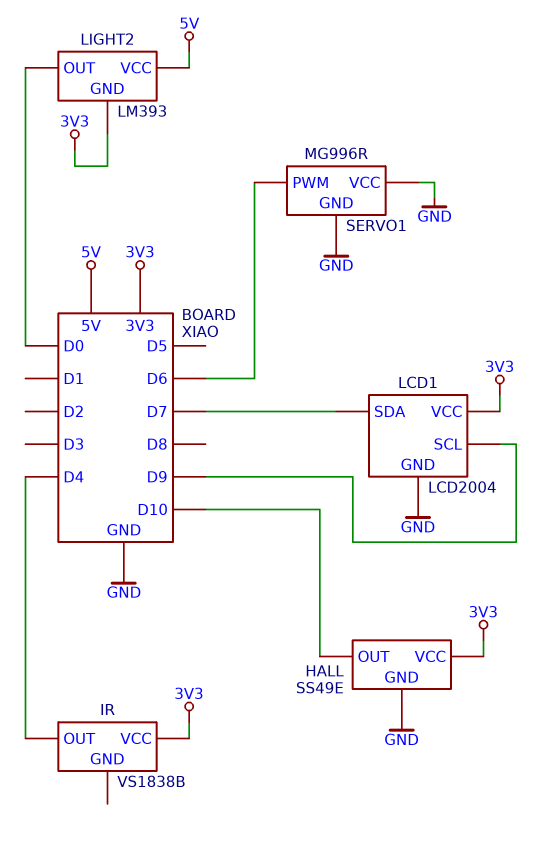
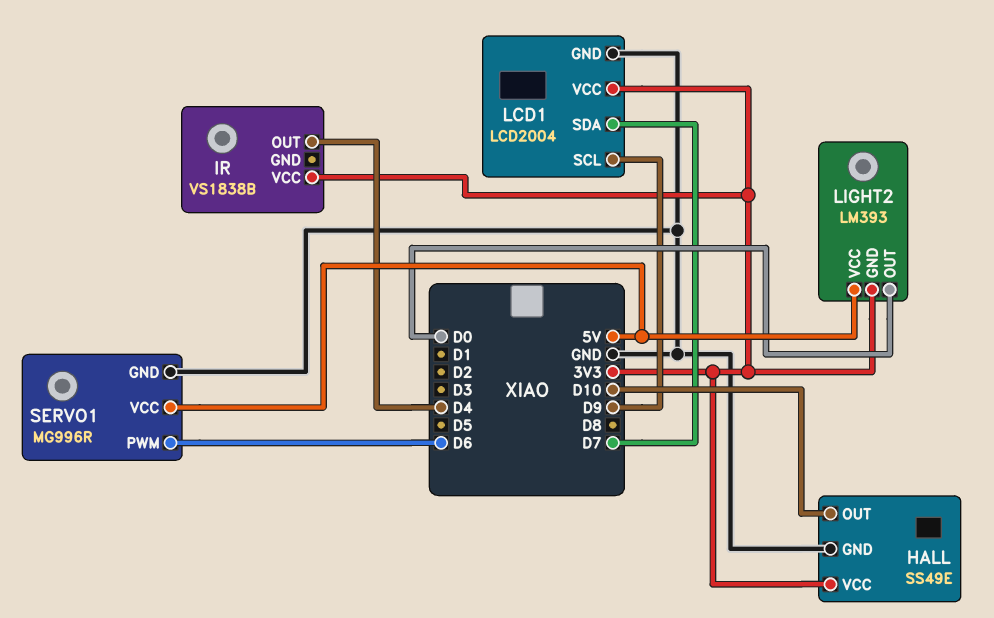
SERVO1 pin VCC: GND -> 5V

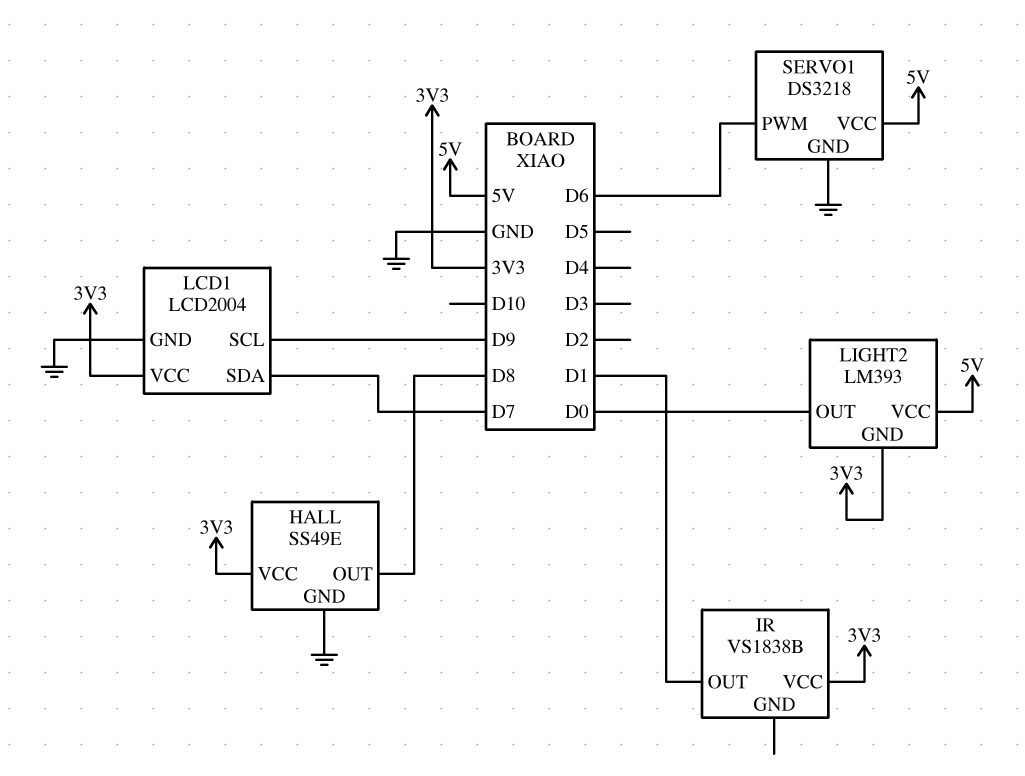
HALL pin OUT: D10 -> D8
IR pin OUT: D4 -> D1
SERVO1: MG996R -> DS3218

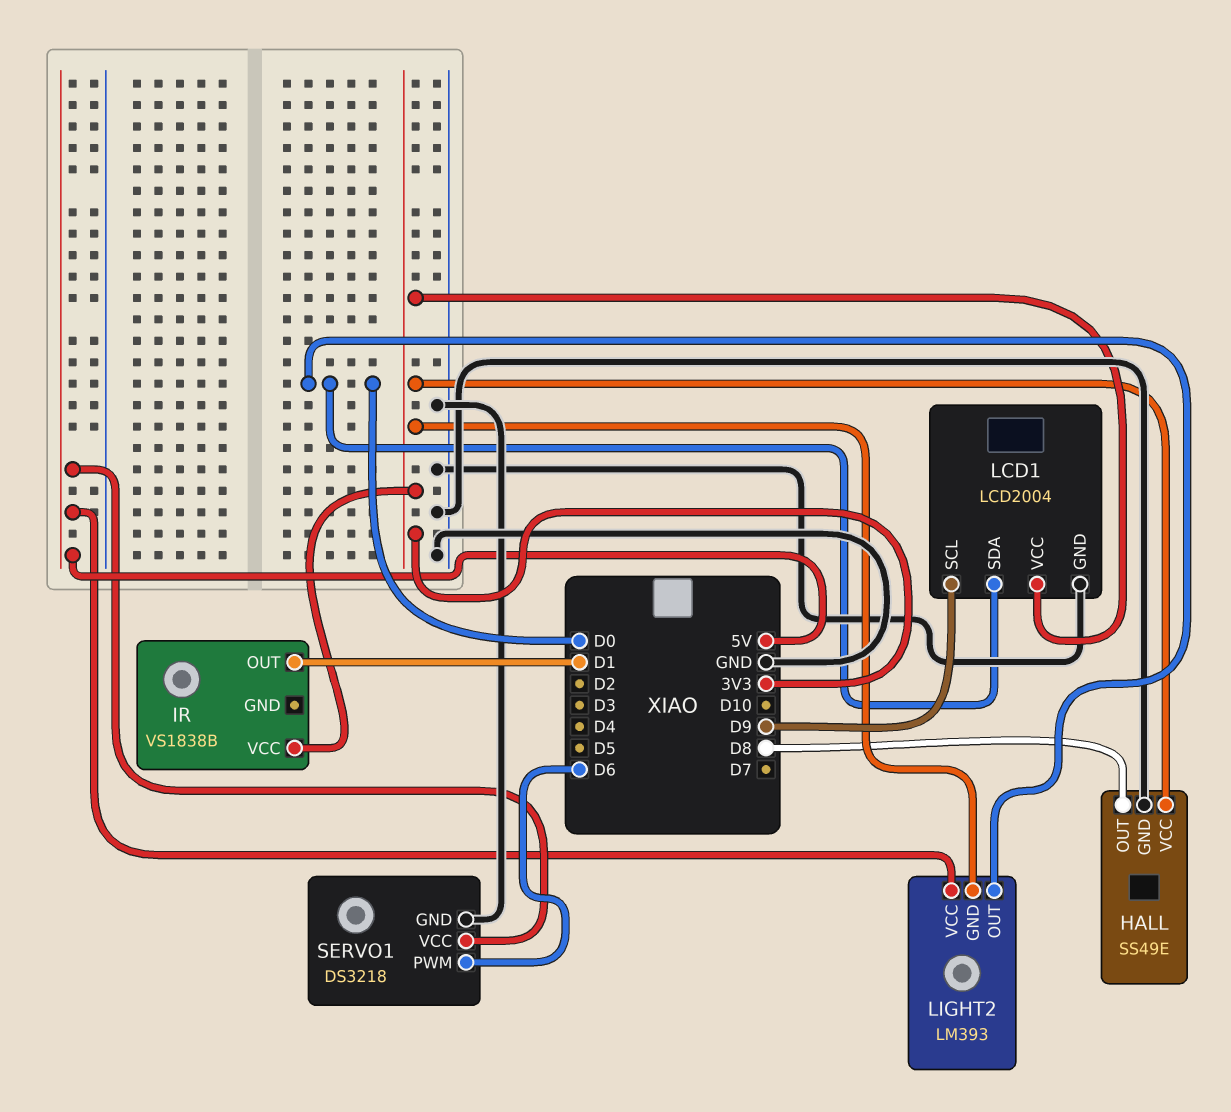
LCD1 pin SDA: D7 -> D0

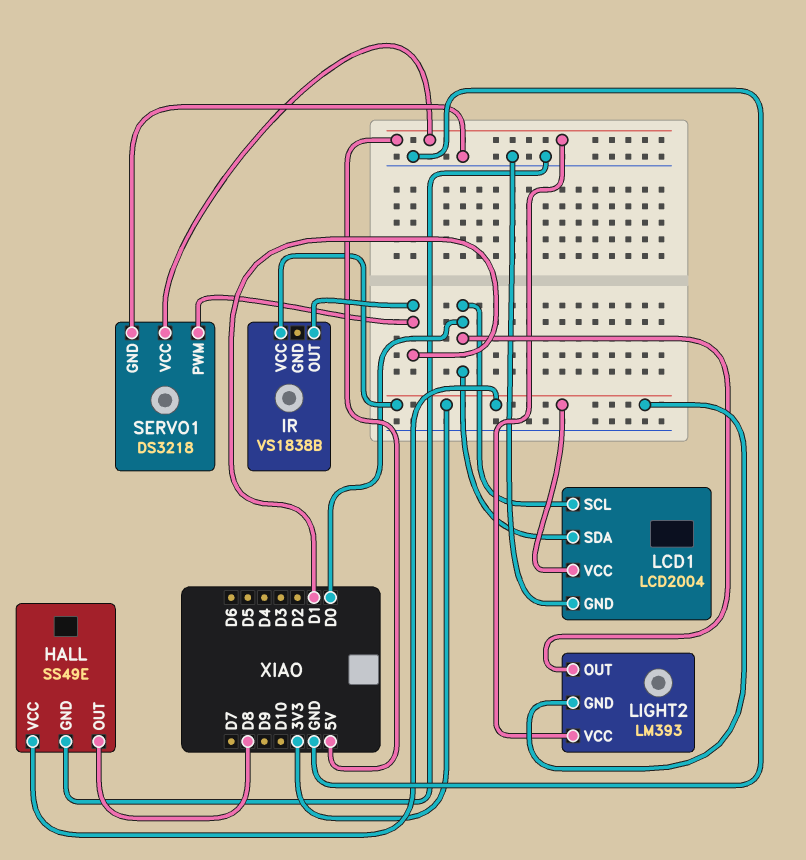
LCD1 pin SCL: D9 -> D0
SERVO1 pin PWM: D6 -> D1

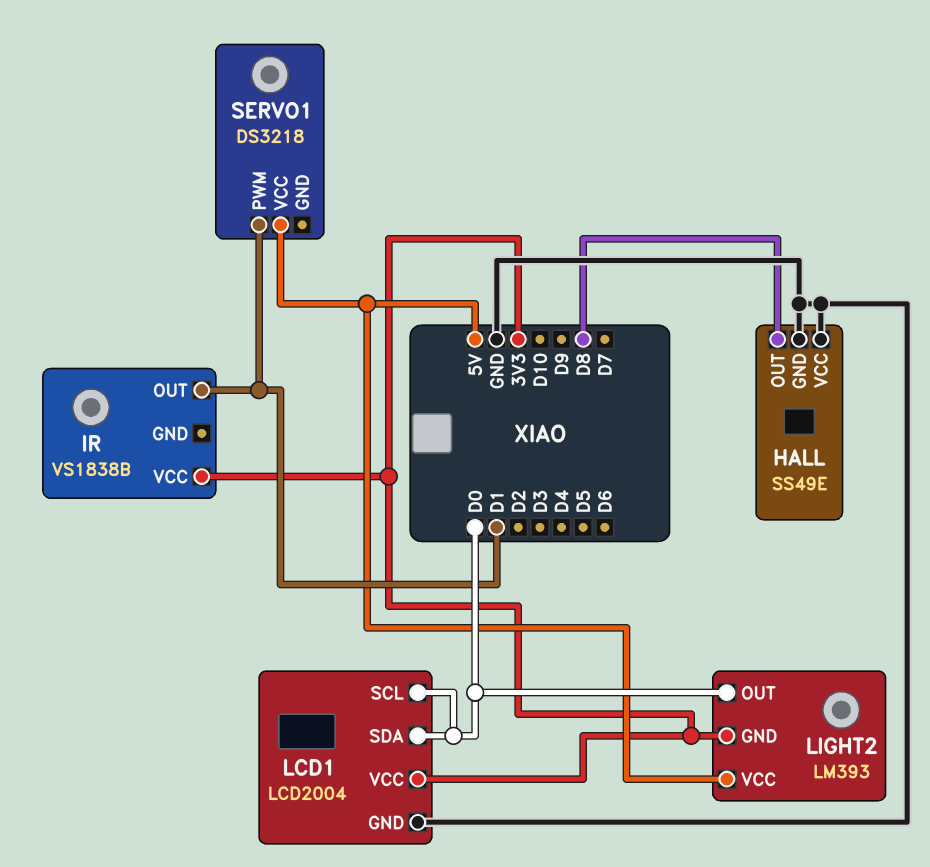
HALL pin VCC: 3V3 -> GND
SERVO1 pin GND: GND -> none

